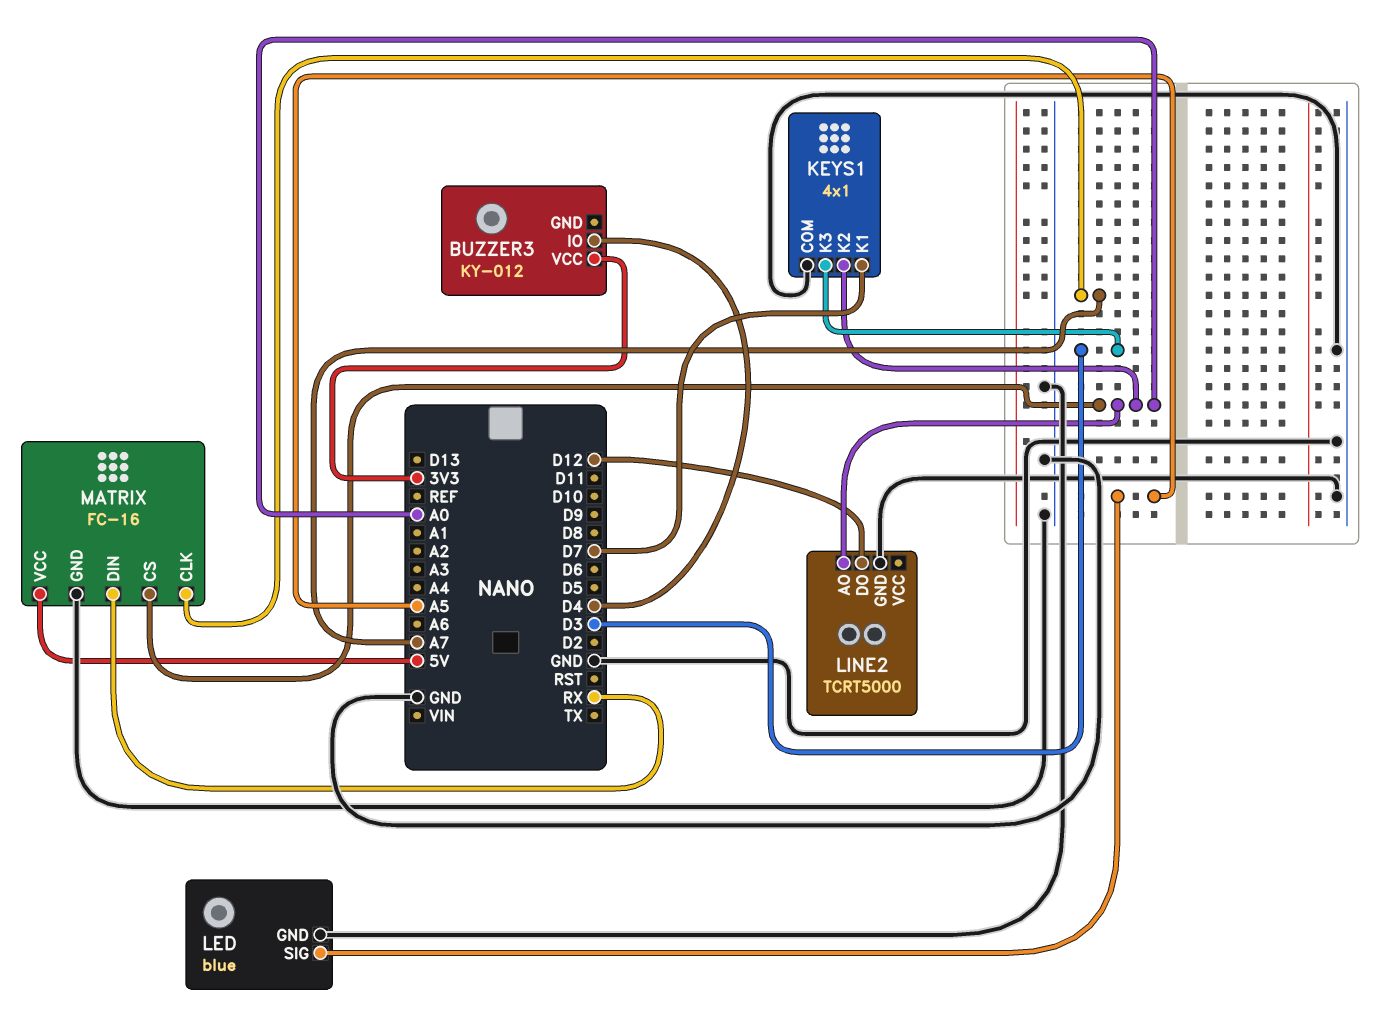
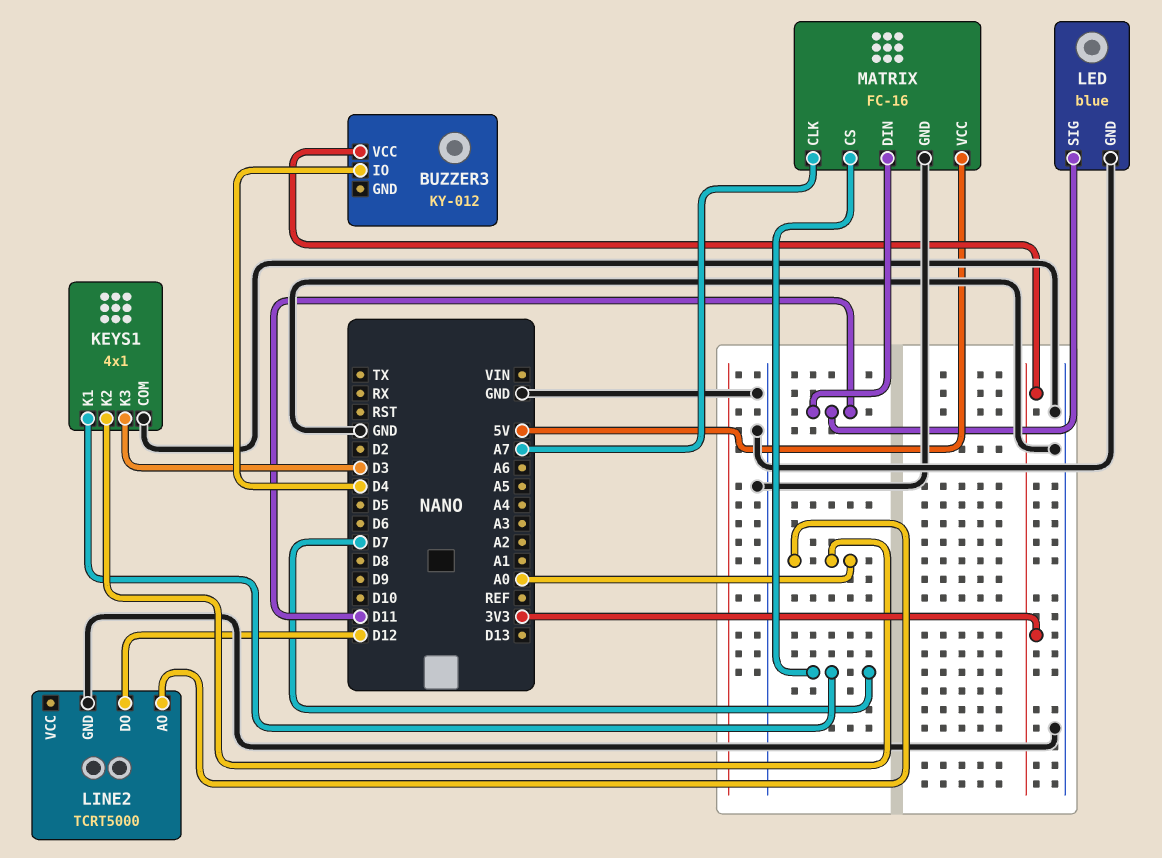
LED pin SIG: A5 -> D11
MATRIX pin CS: A0 -> D7
MATRIX pin DIN: RX -> D11

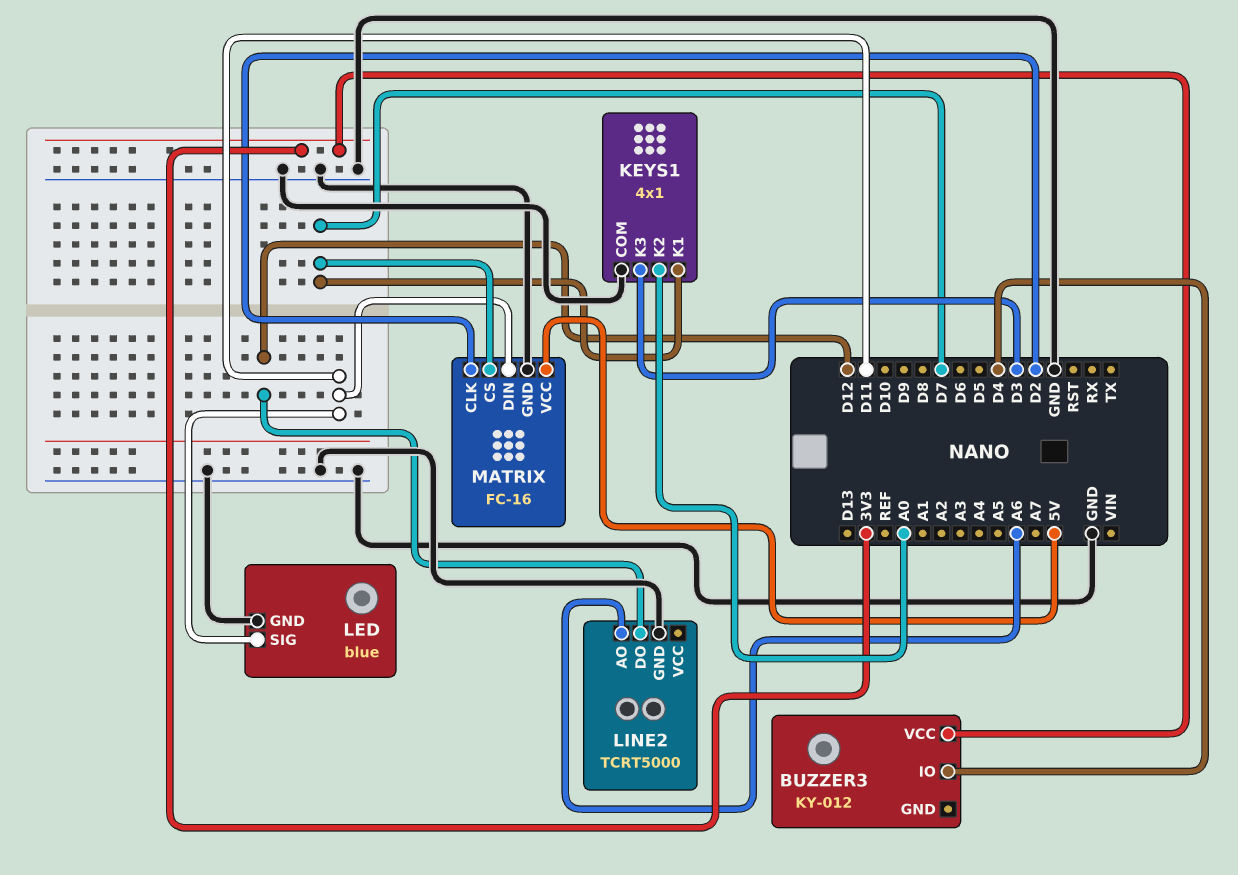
LINE2 pin AO: A0 -> A6
MATRIX pin CLK: A7 -> D2

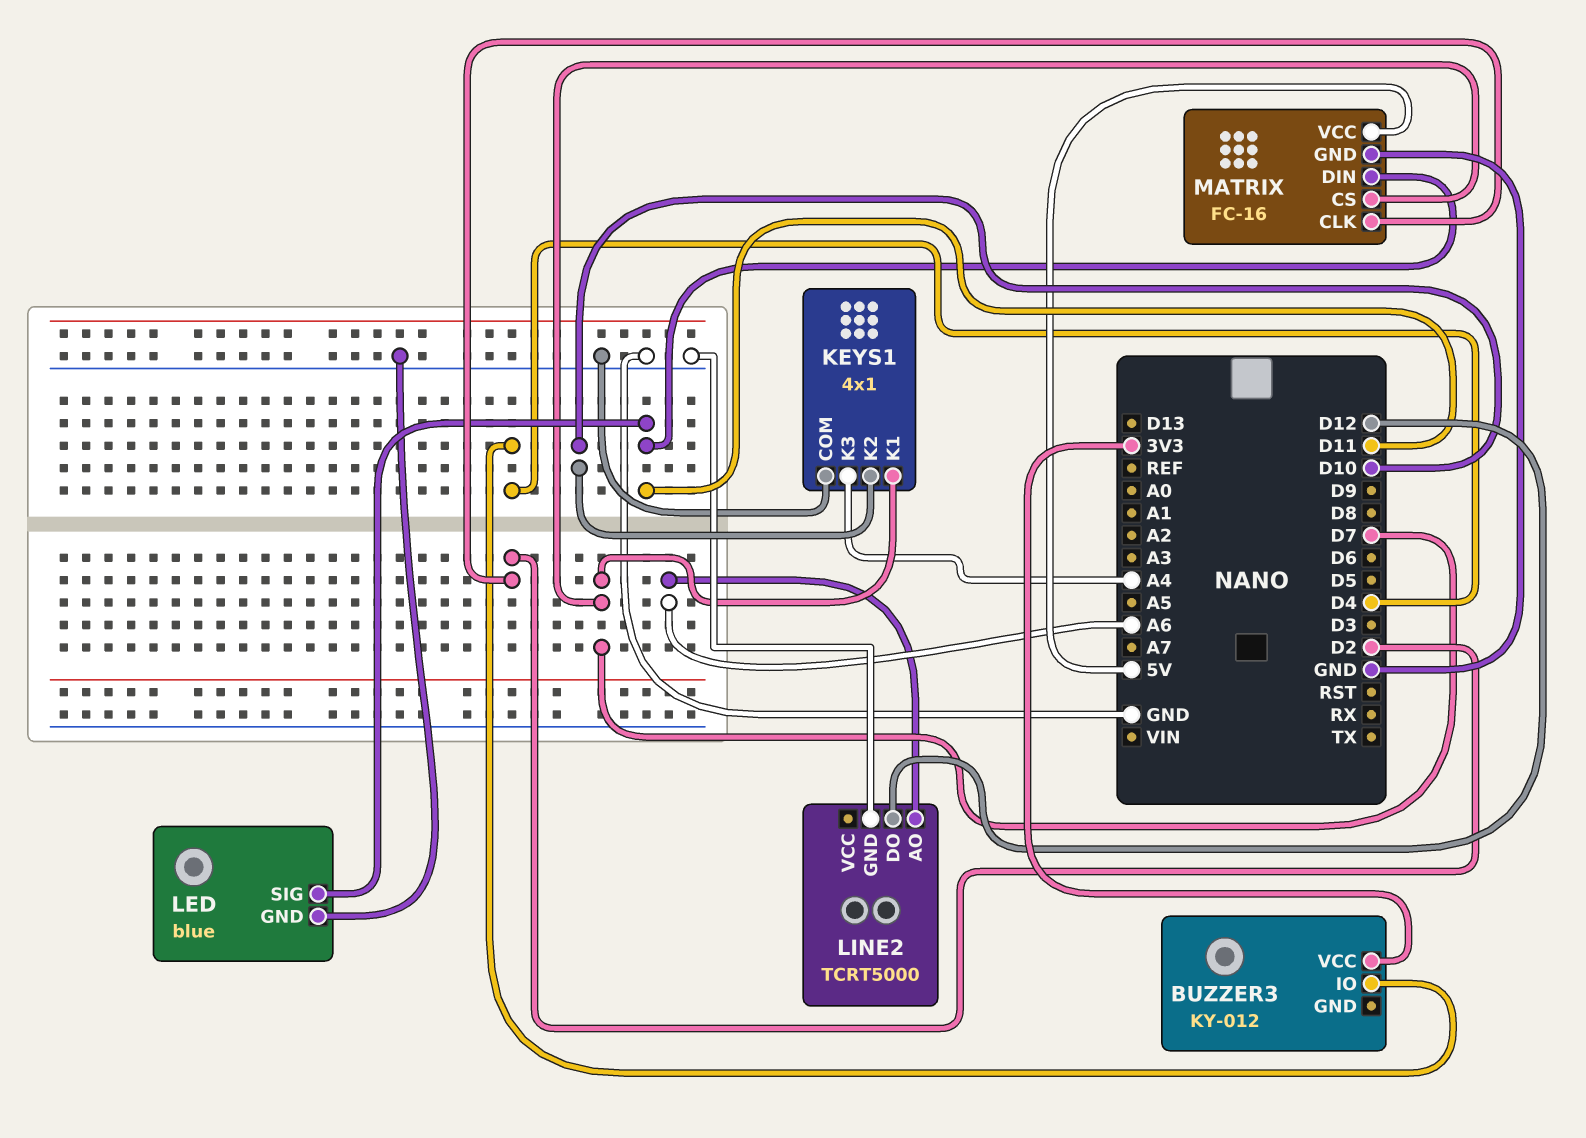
KEYS1 pin K2: A0 -> D10
KEYS1 pin K3: D3 -> A4

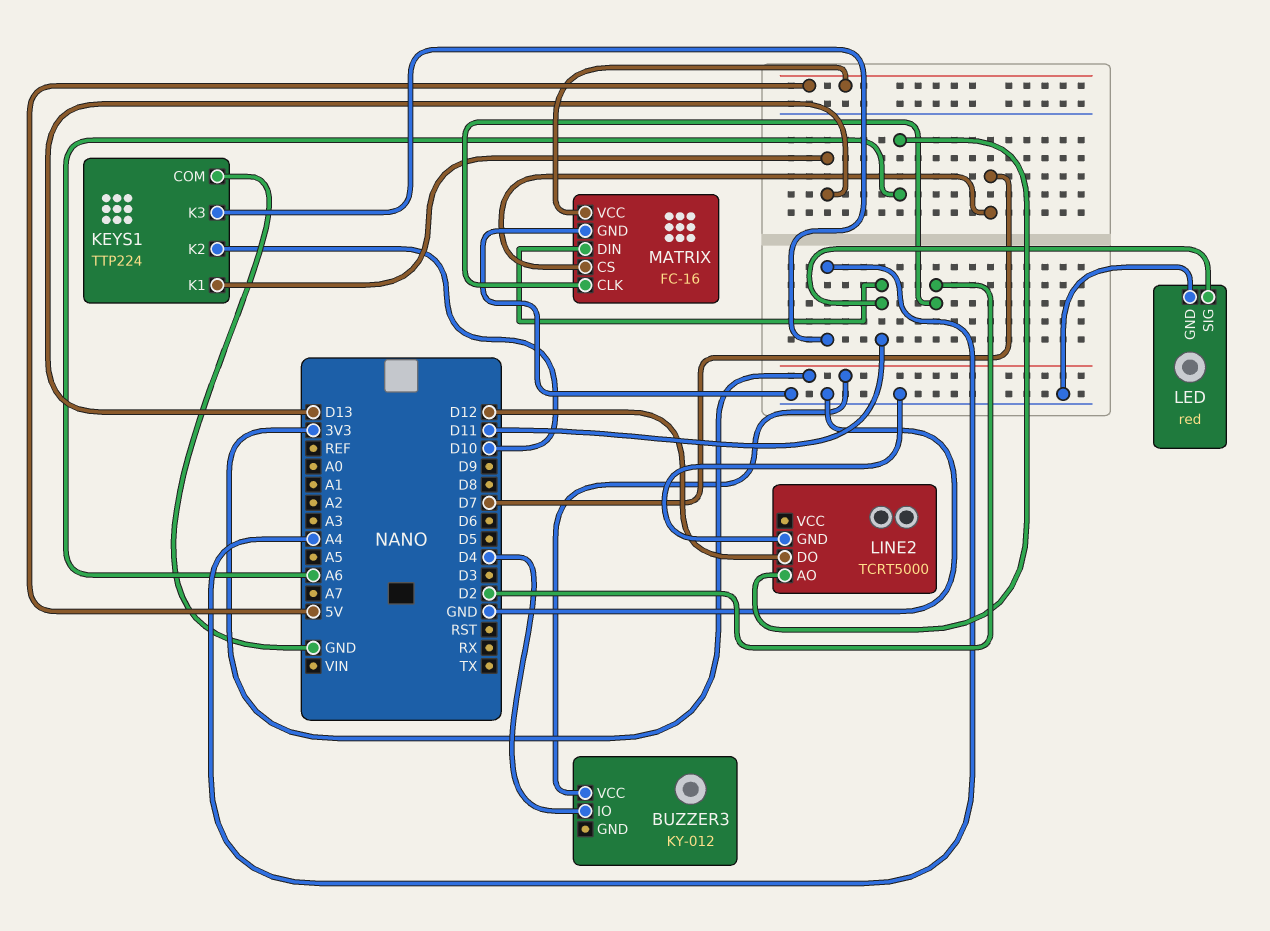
KEYS1: 4x1 -> TTP224
KEYS1 pin K1: D7 -> D13
LED: blue -> red

